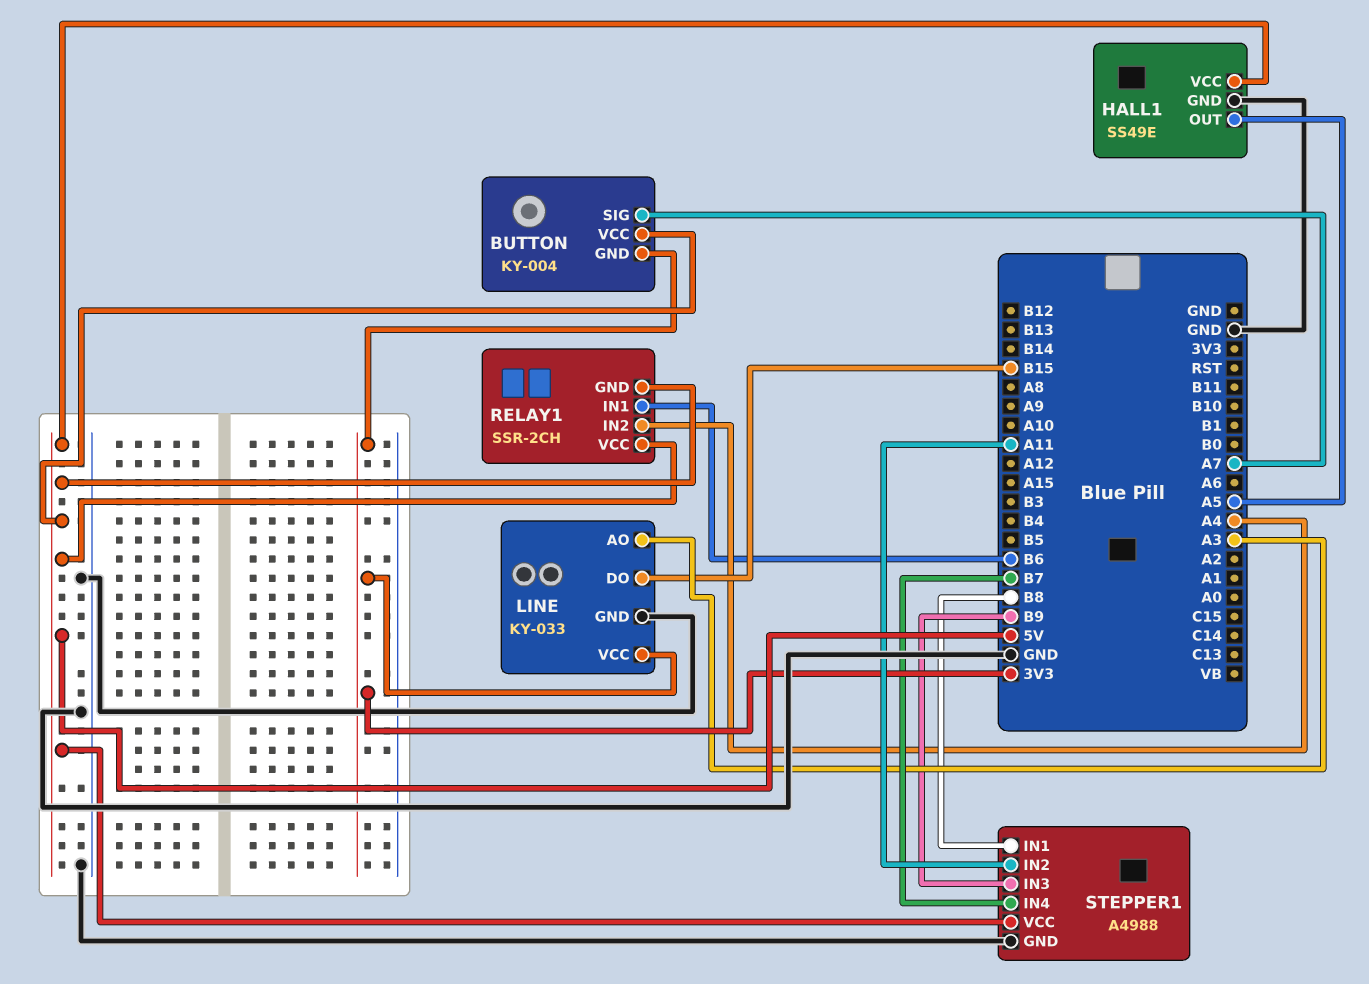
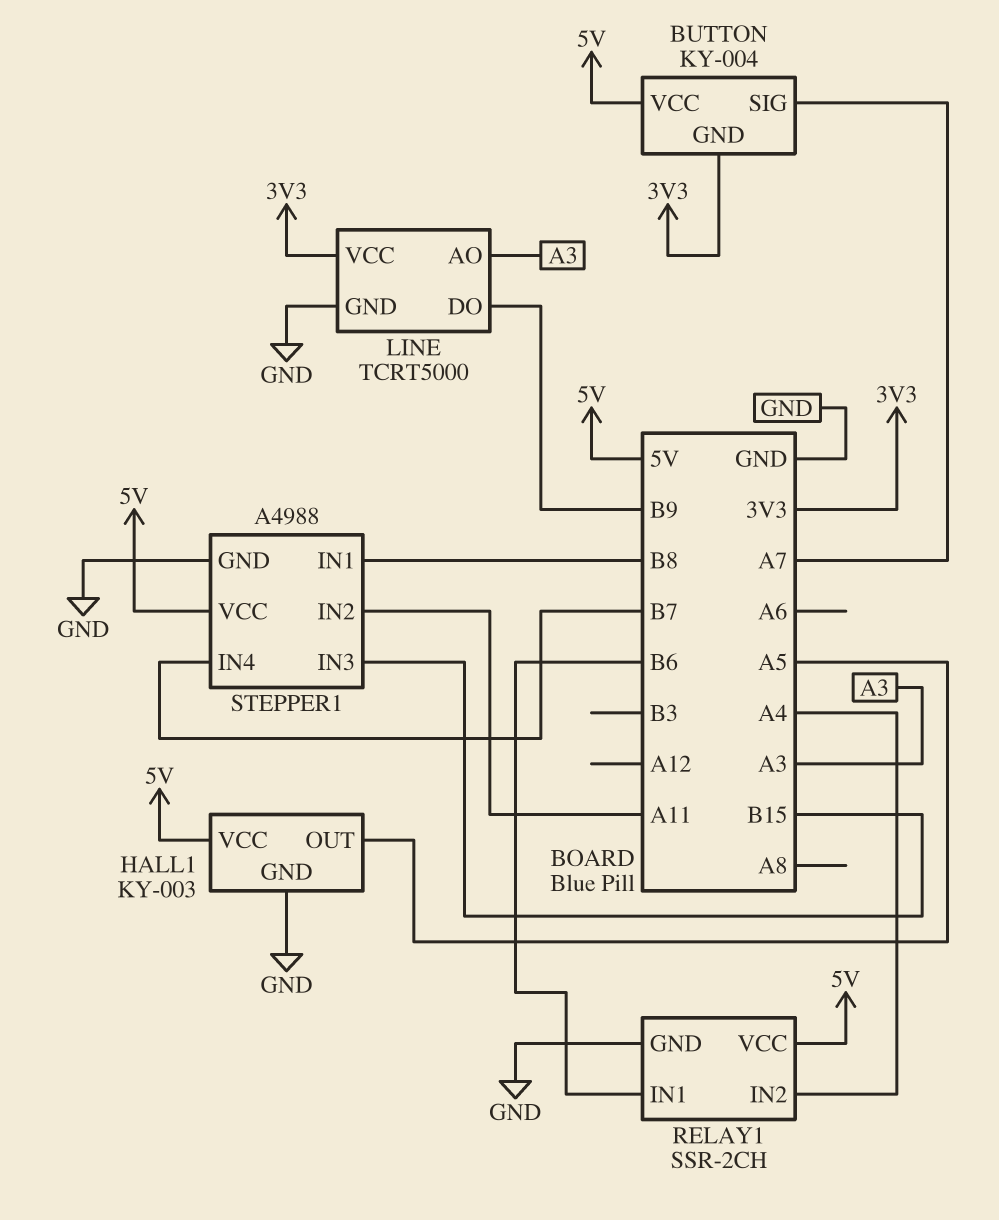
HALL1: SS49E -> KY-003
LINE: KY-033 -> TCRT5000
LINE pin DO: B15 -> B9
RELAY1 pin GND: 5V -> GND
STEPPER1 pin IN3: B9 -> B15

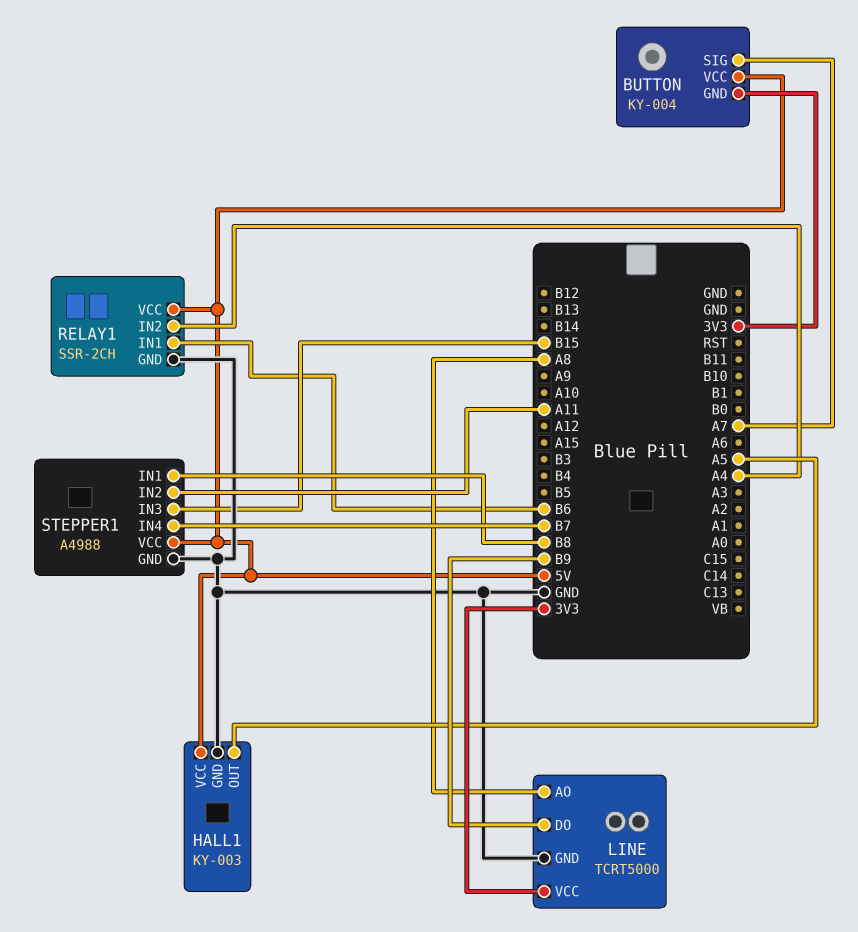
LINE pin AO: A3 -> A8

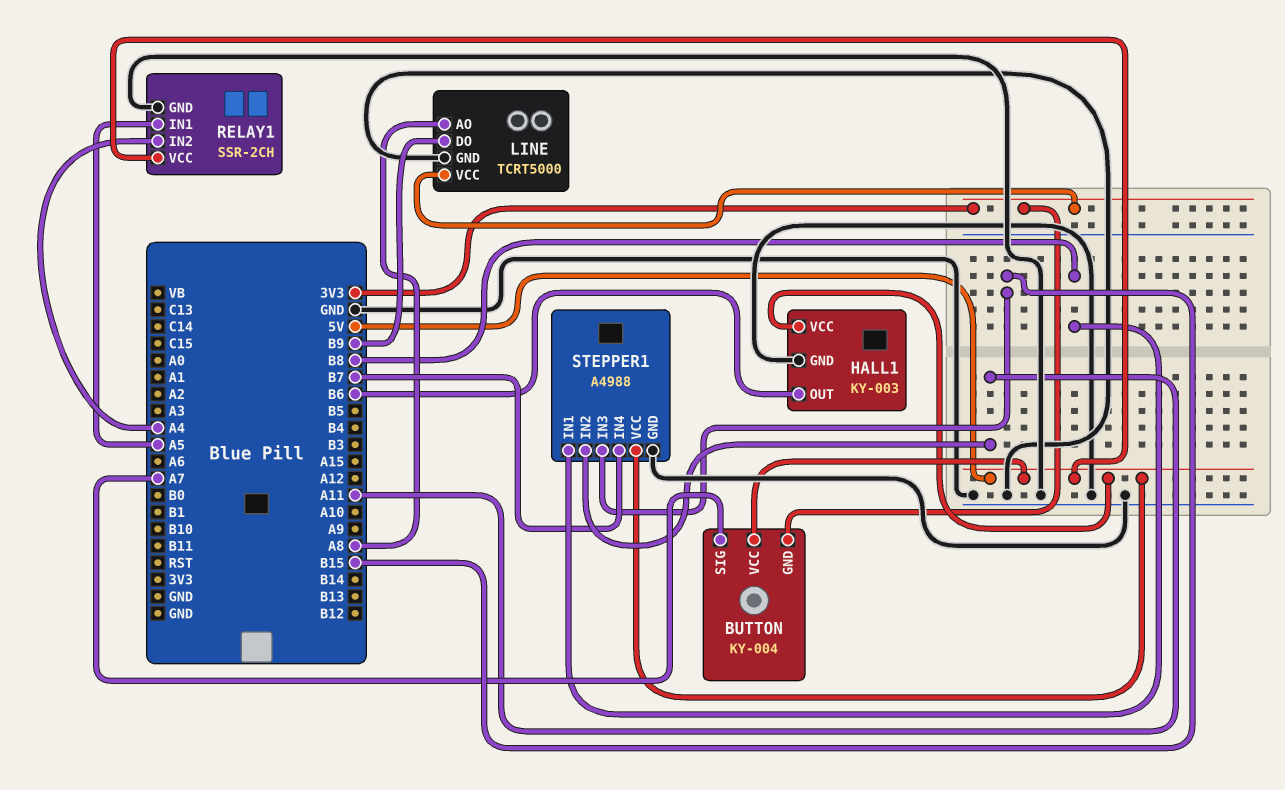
HALL1 pin OUT: A5 -> B6
RELAY1 pin IN1: B6 -> A5

